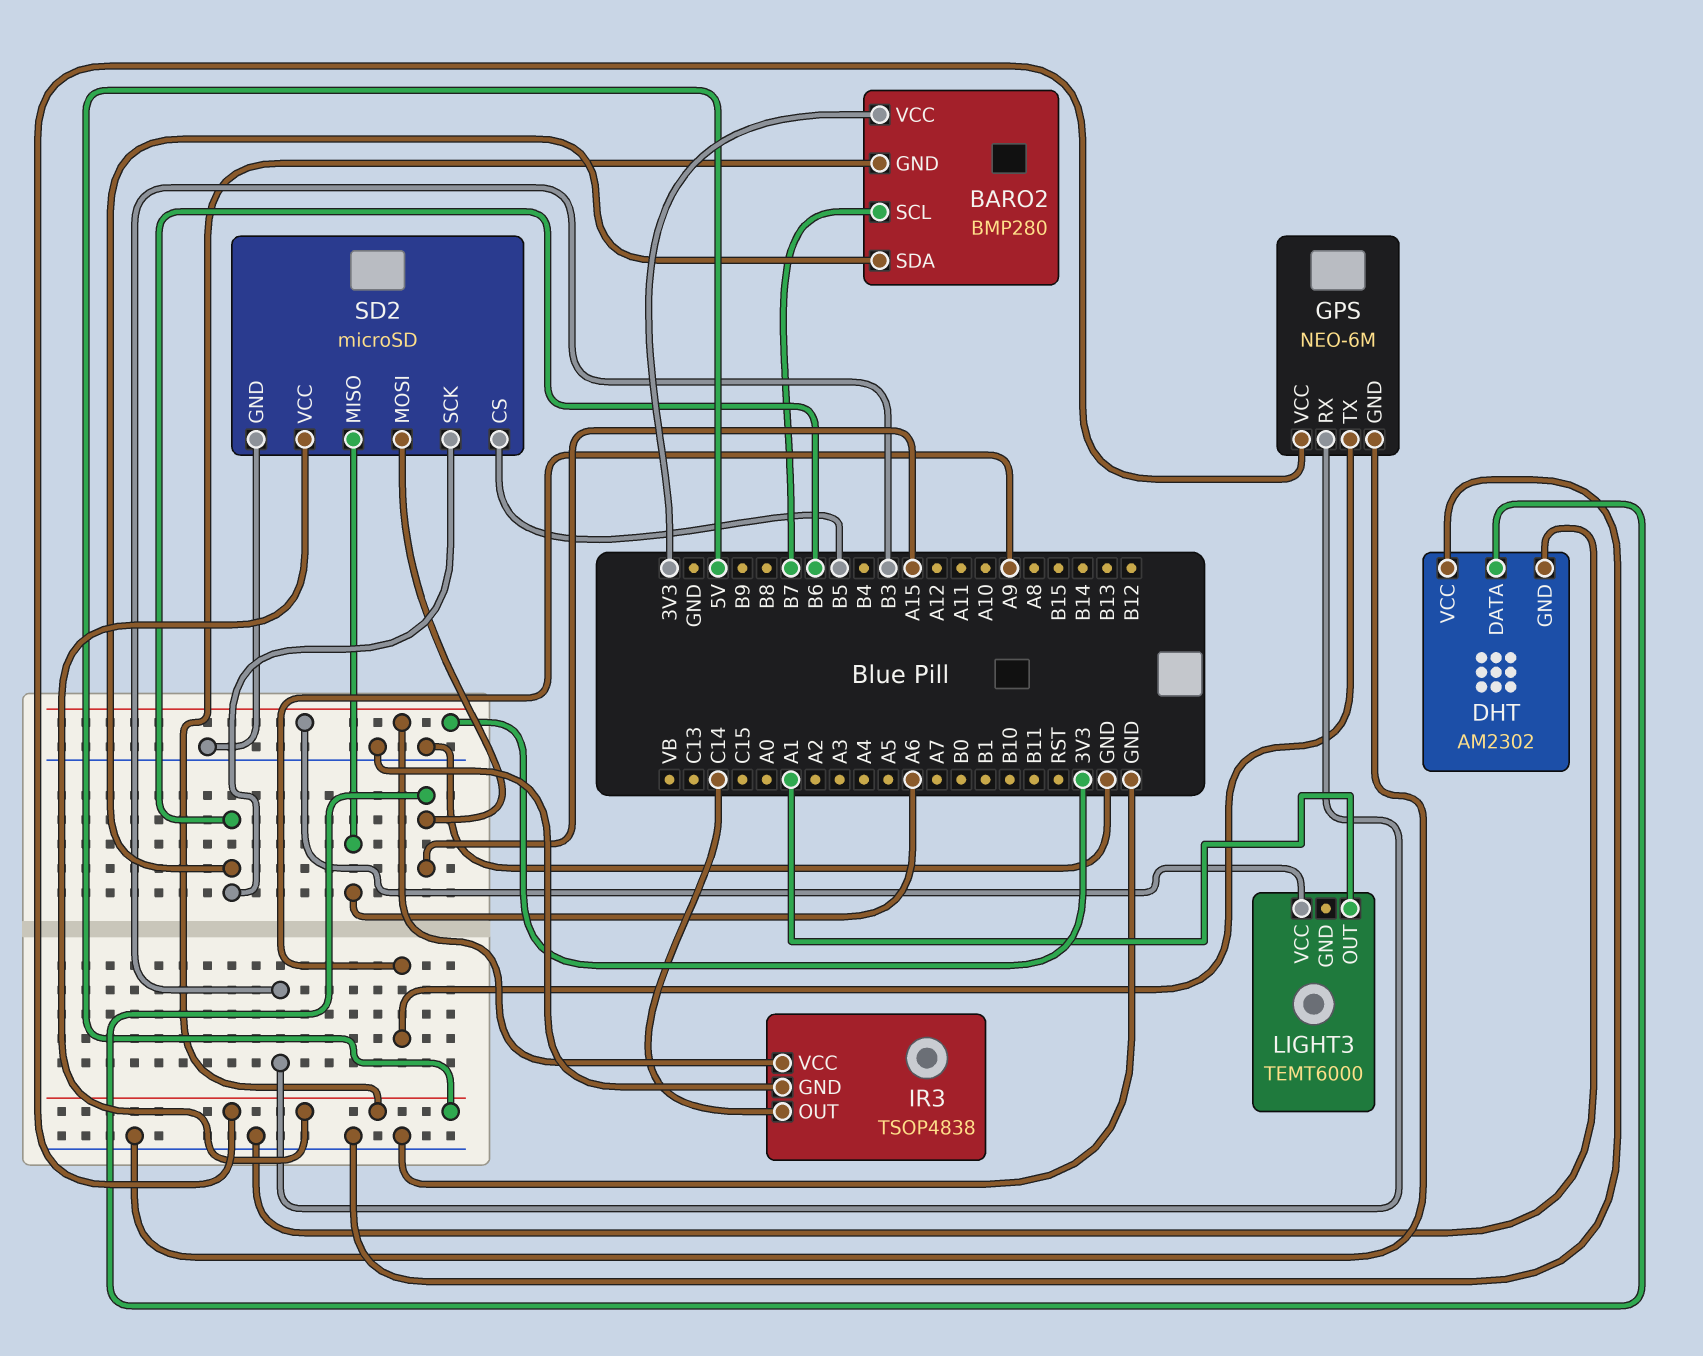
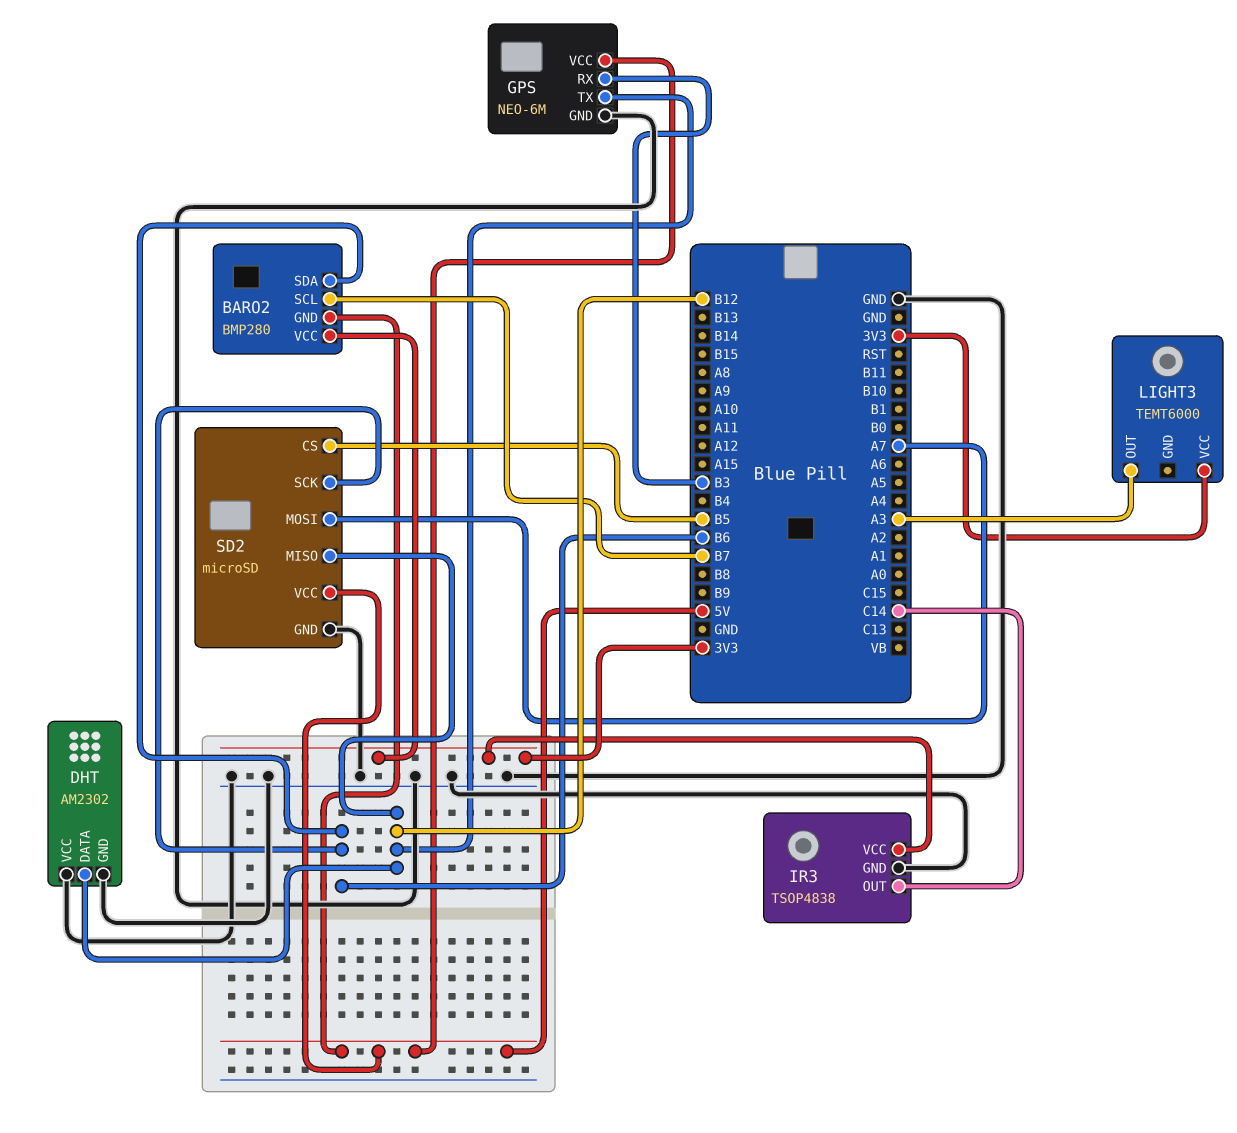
DHT pin DATA: A15 -> B12
GPS pin TX: A9 -> B12
LIGHT3 pin OUT: A1 -> A3
SD2 pin MISO: A6 -> B12
SD2 pin MOSI: A15 -> A7

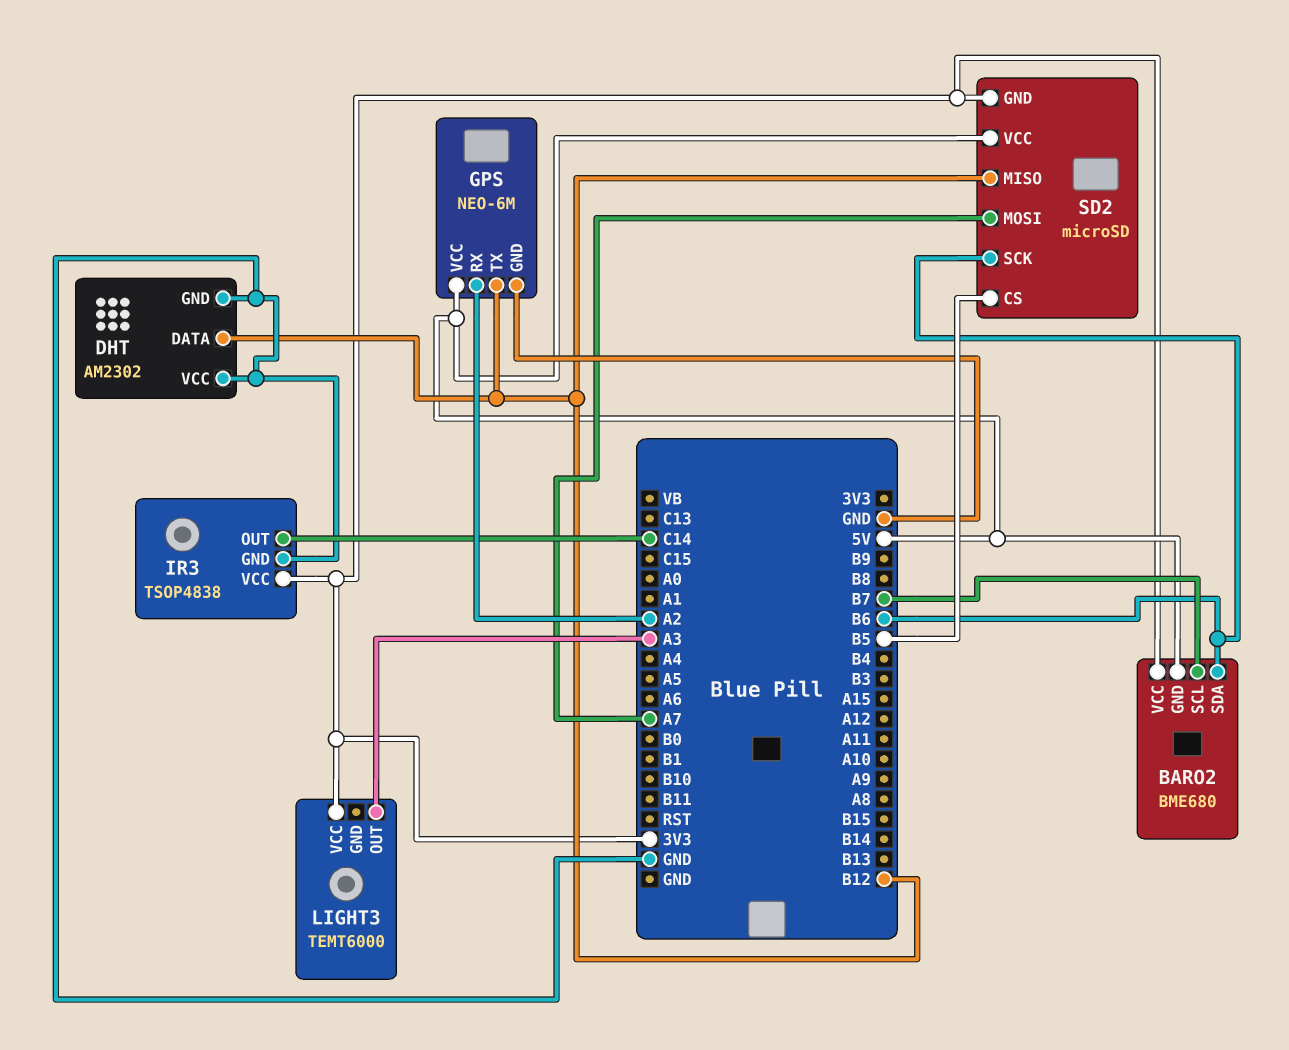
BARO2: BMP280 -> BME680
GPS pin RX: B3 -> A2
SD2 pin GND: GND -> 3V3

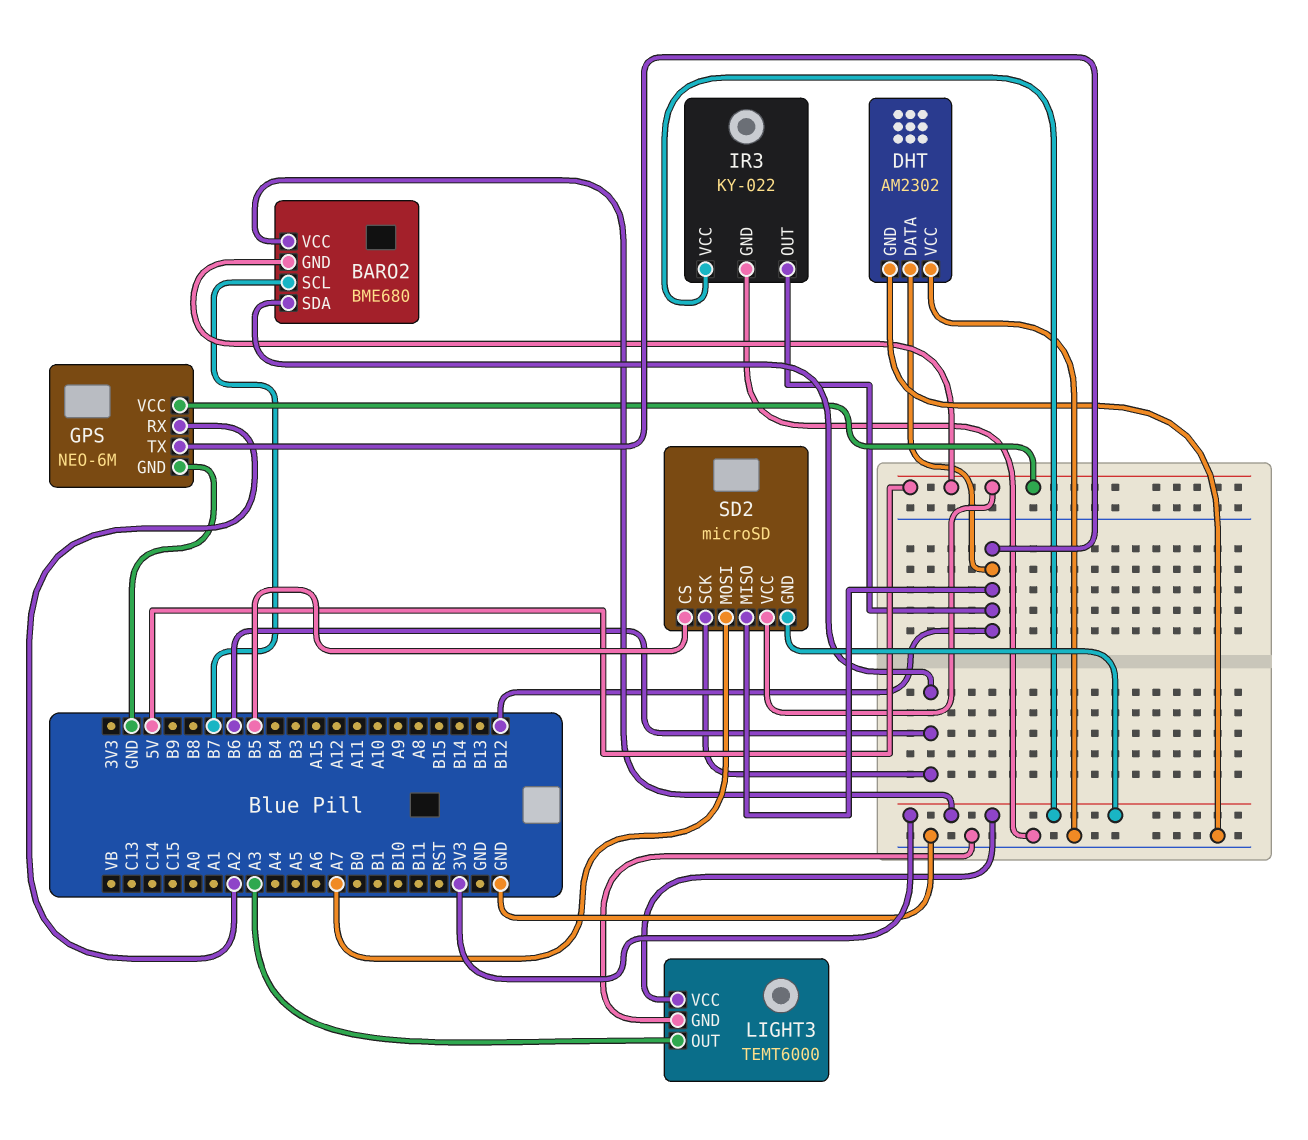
IR3: TSOP4838 -> KY-022
IR3 pin OUT: C14 -> B12
LIGHT3 pin GND: none -> GND

